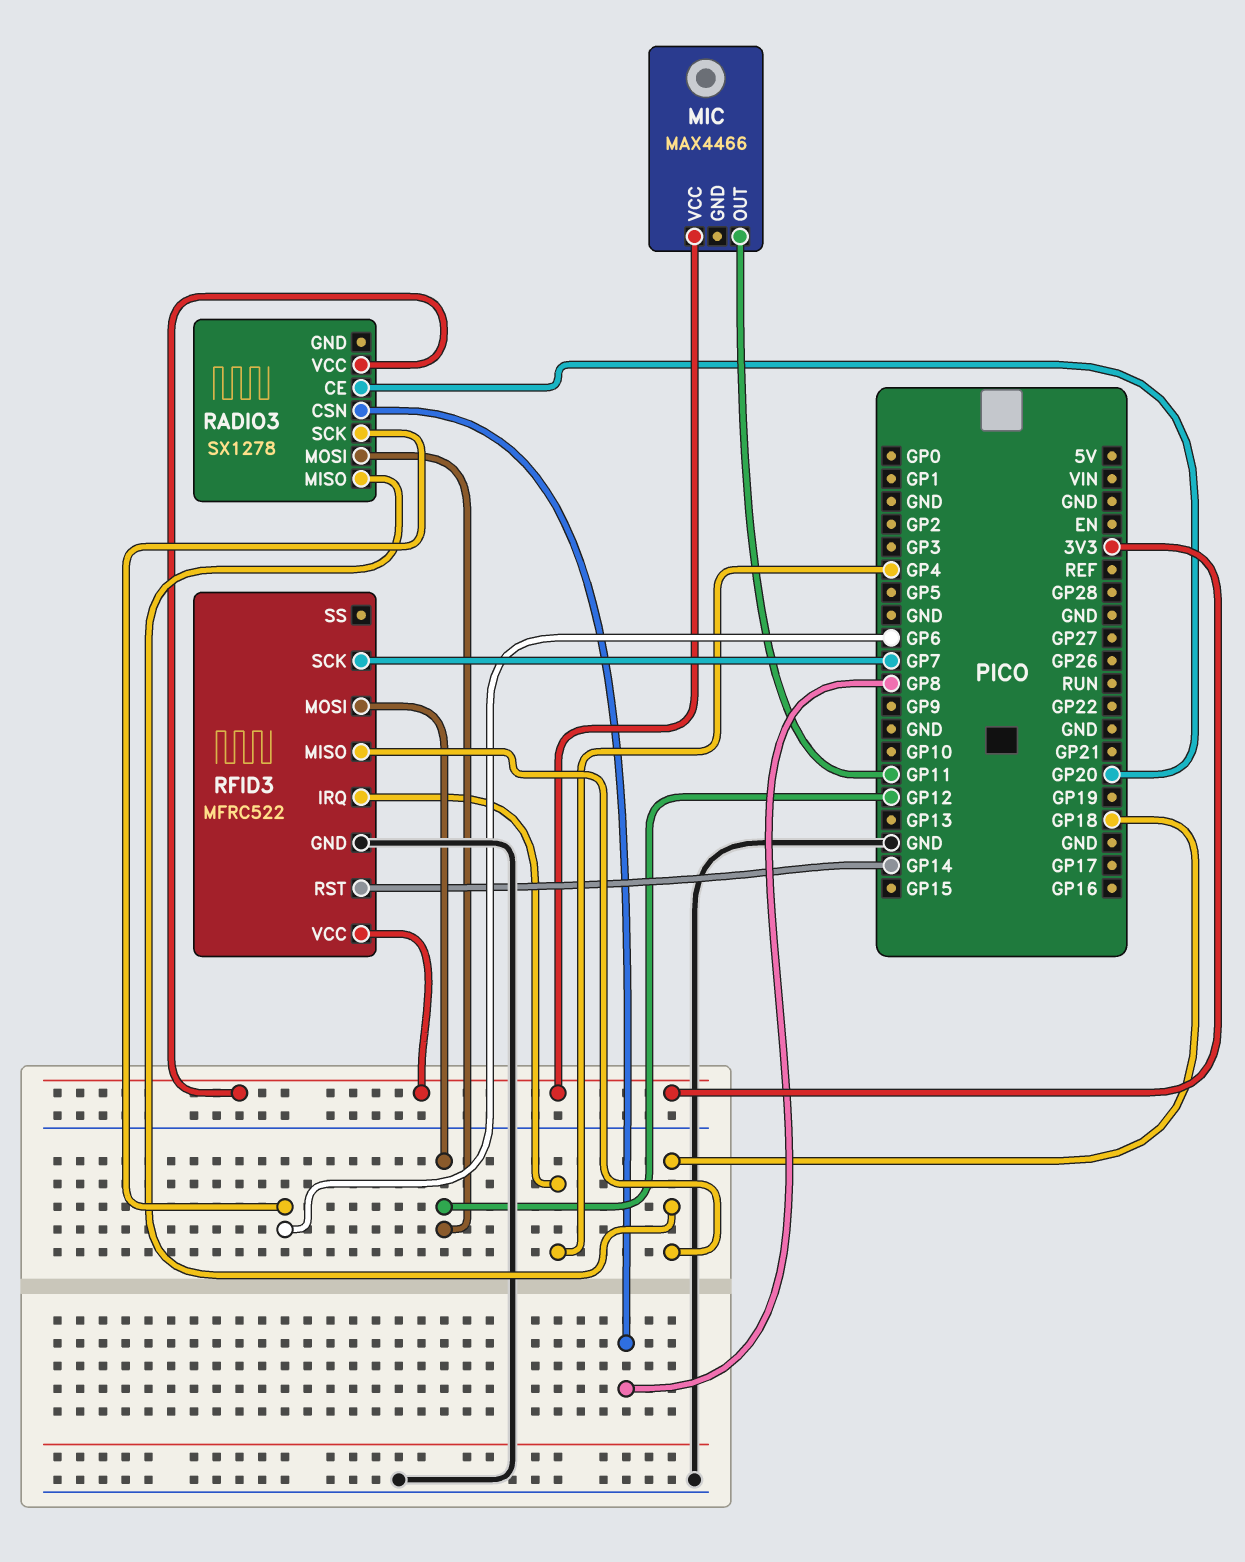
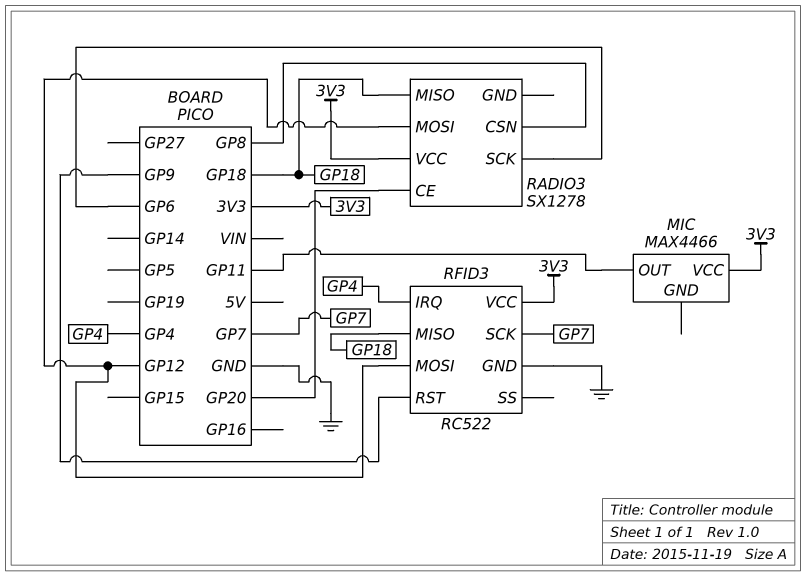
RFID3: MFRC522 -> RC522
RFID3 pin RST: GP14 -> GP9

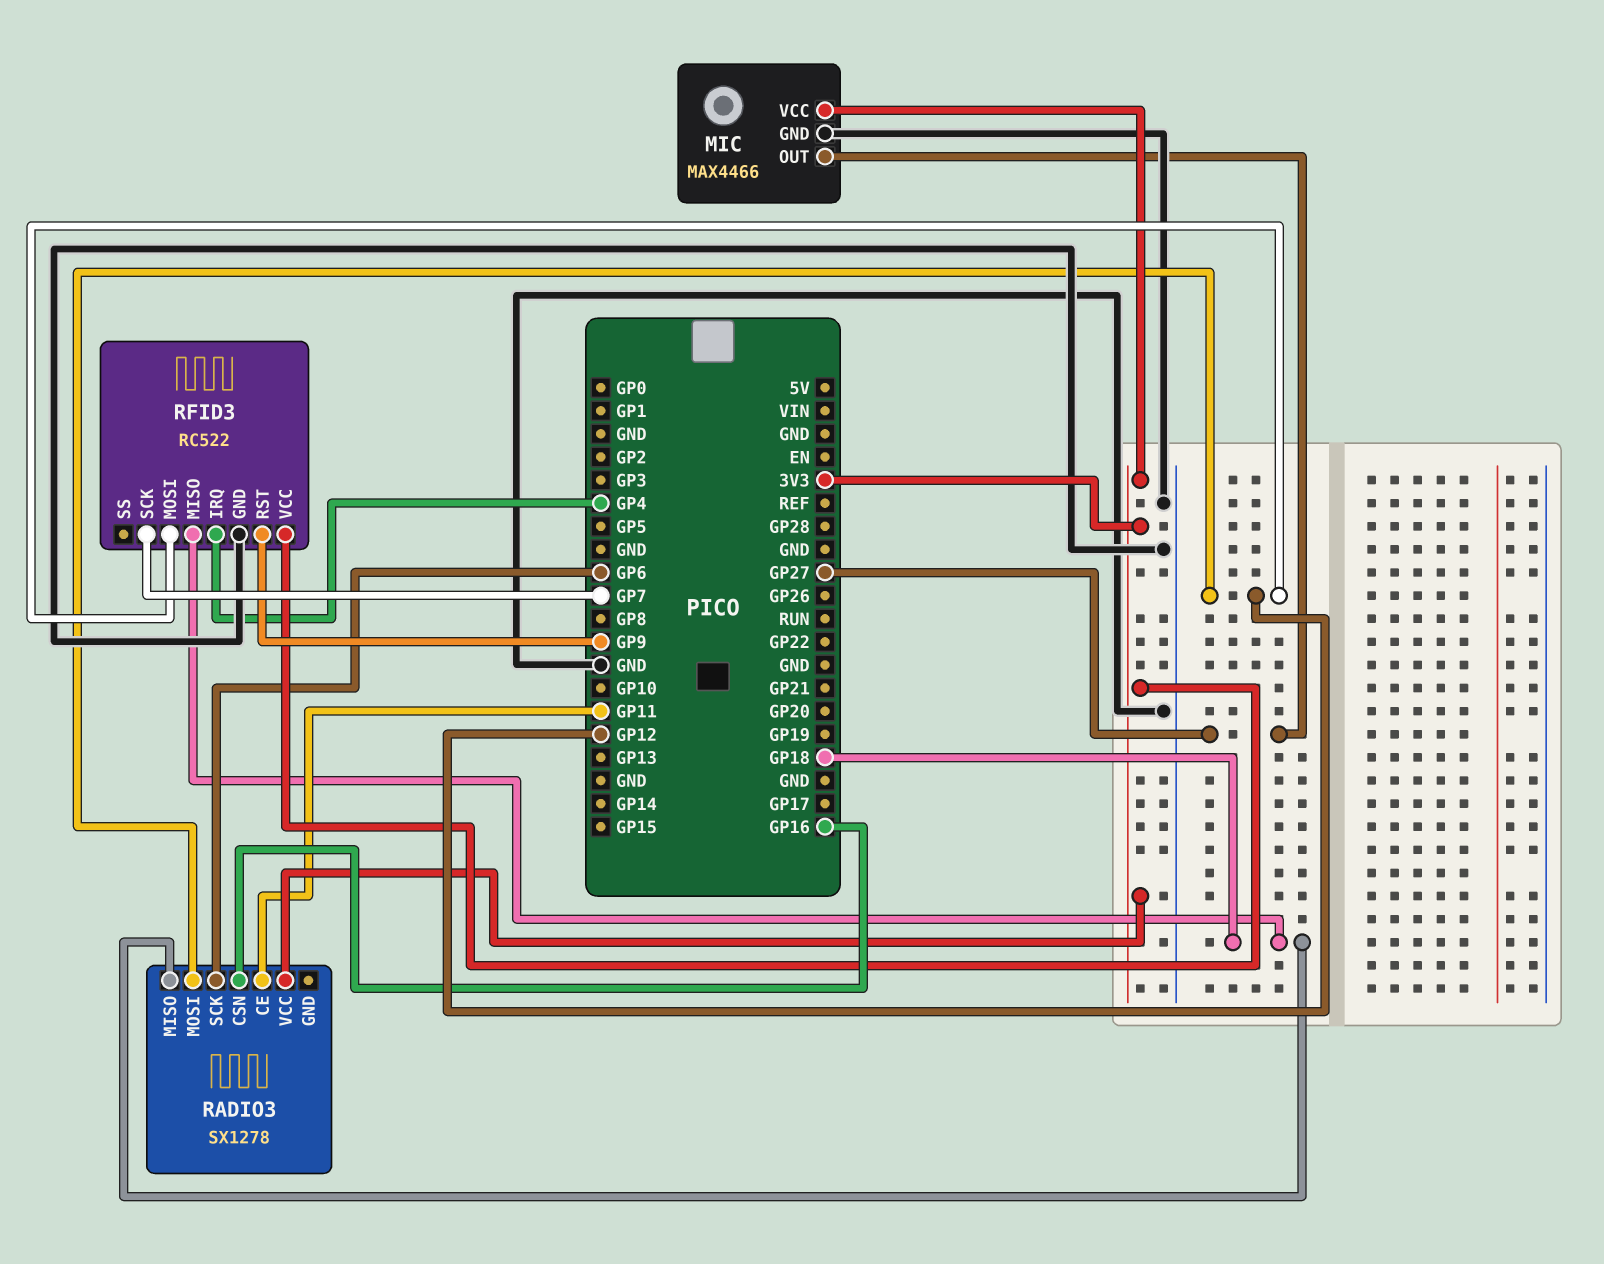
MIC pin GND: none -> GND
MIC pin OUT: GP11 -> GP27
RADIO3 pin CE: GP20 -> GP11
RADIO3 pin CSN: GP8 -> GP16

